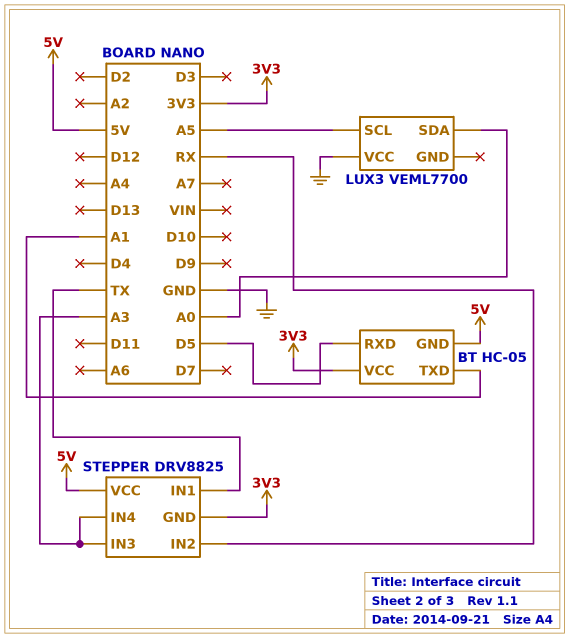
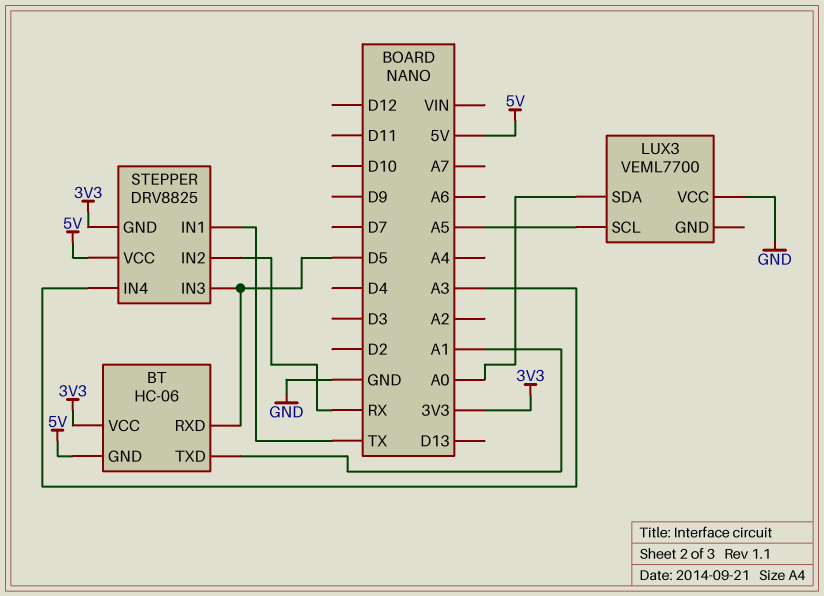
BT: HC-05 -> HC-06
STEPPER pin IN3: A3 -> D5

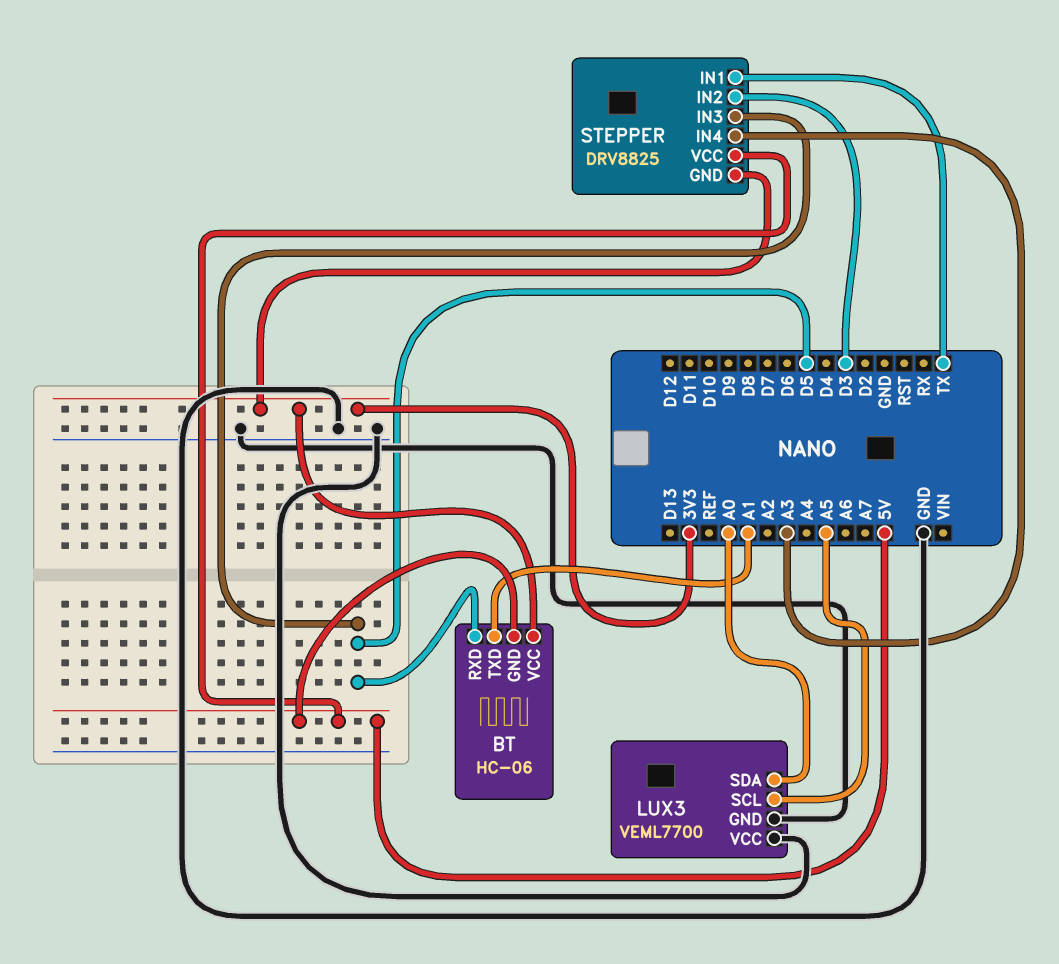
LUX3 pin GND: none -> GND
STEPPER pin IN2: RX -> D3

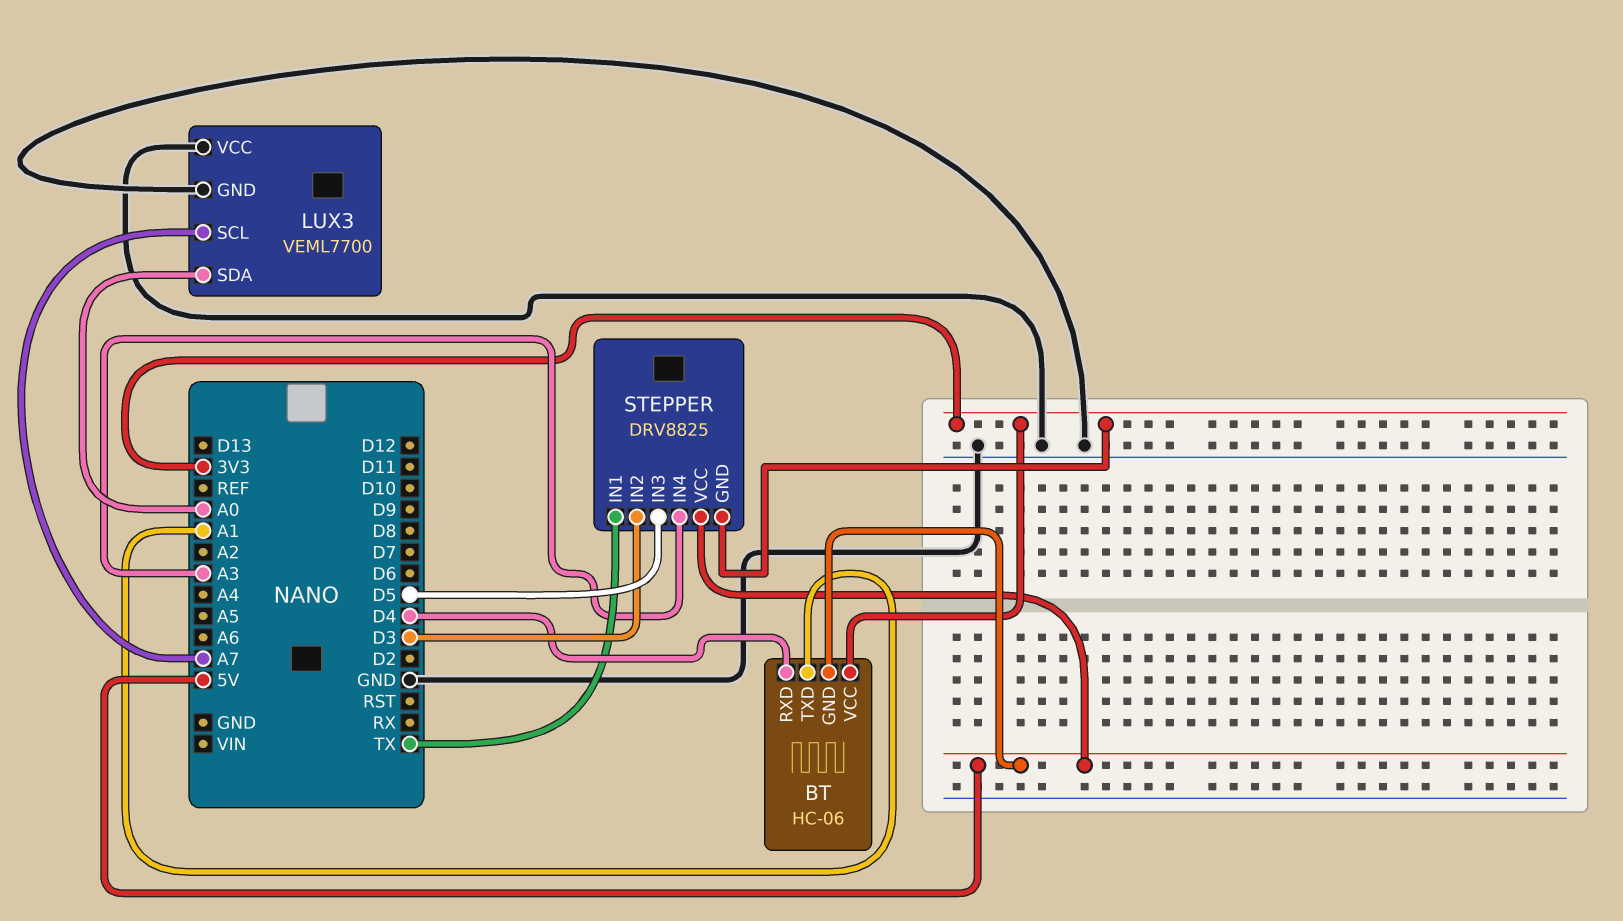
BT pin RXD: D5 -> D4
LUX3 pin SCL: A5 -> A7

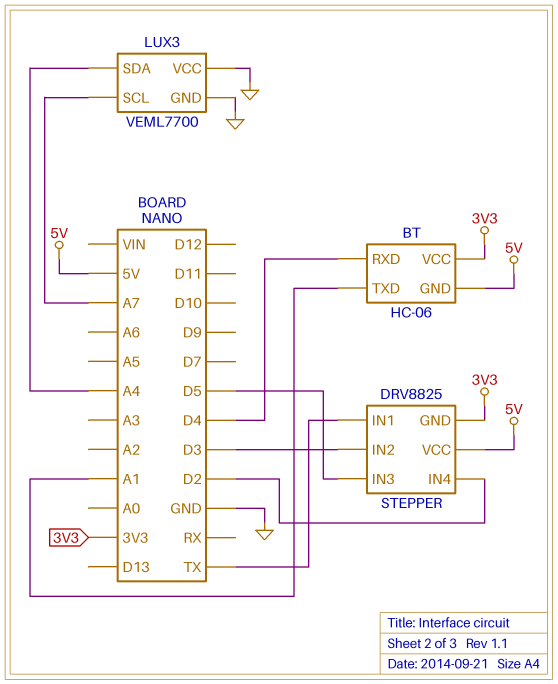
LUX3 pin SDA: A0 -> A4
STEPPER pin IN4: A3 -> D2

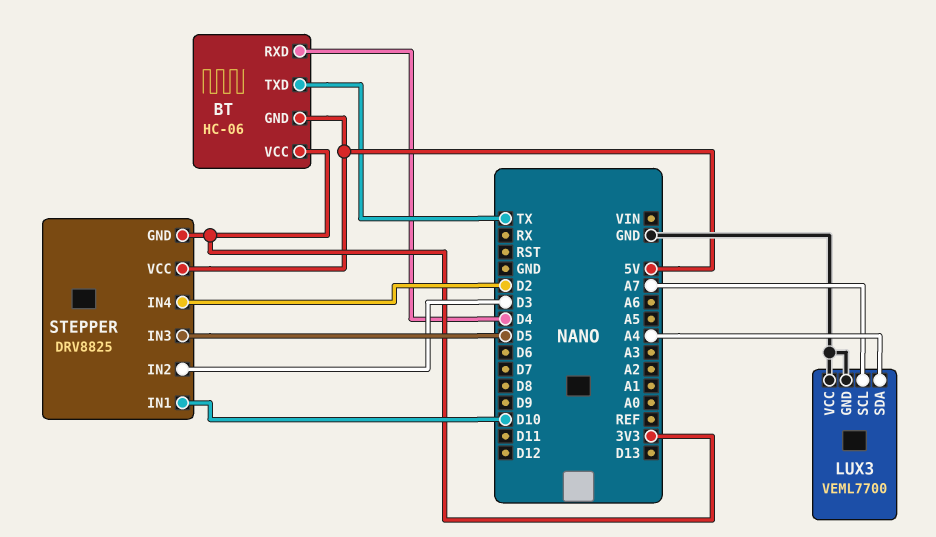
BT pin TXD: A1 -> TX
STEPPER pin IN1: TX -> D10

